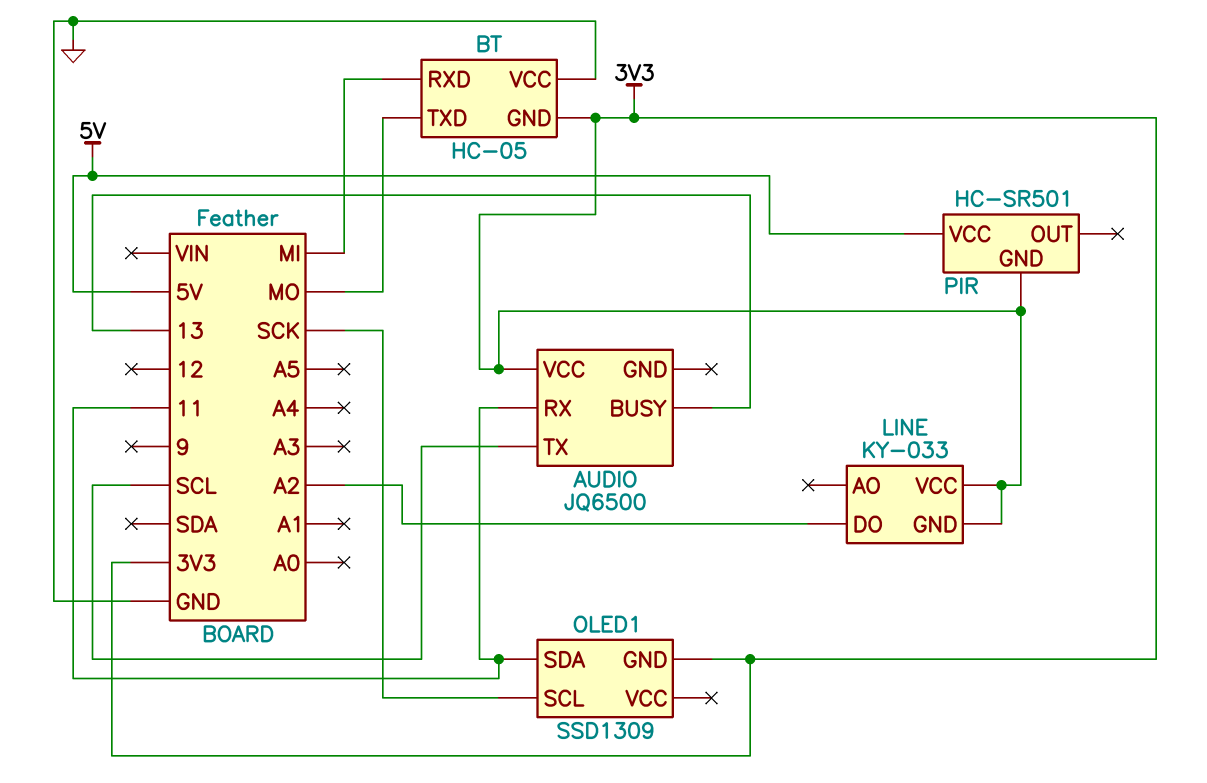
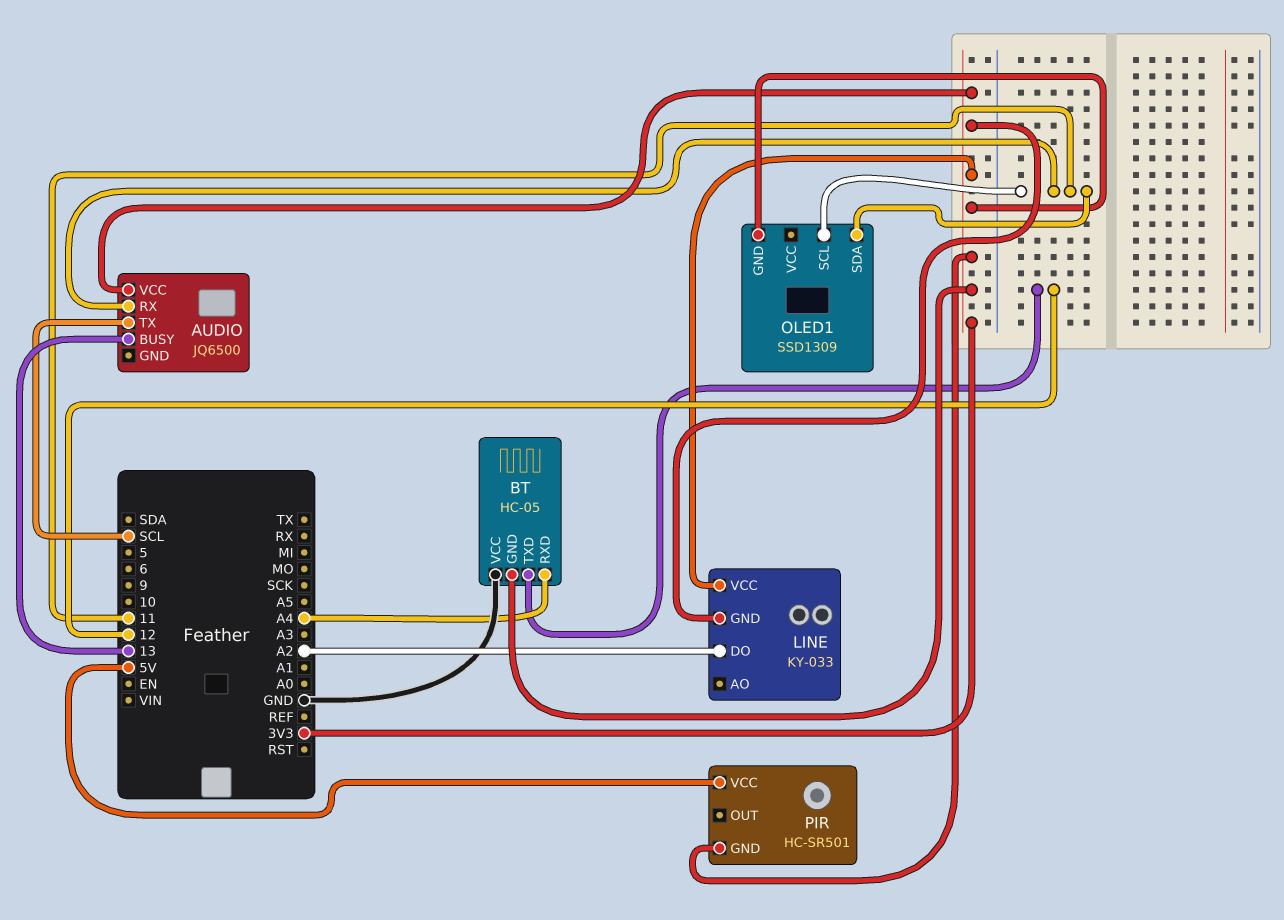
BT pin RXD: MI -> A4
BT pin TXD: MO -> 12
OLED1 pin SCL: SCK -> 11

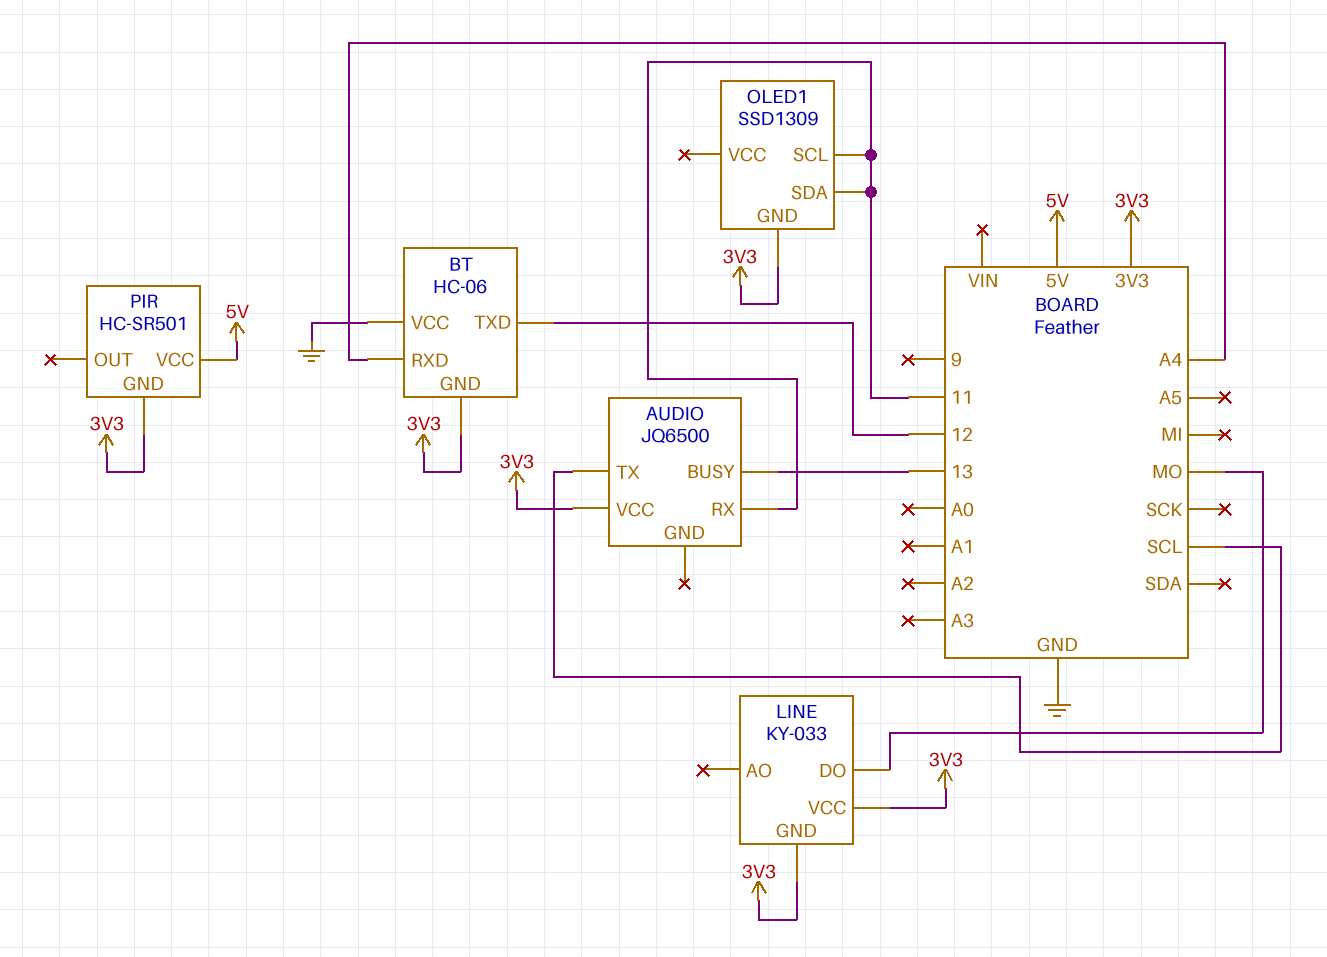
BT: HC-05 -> HC-06
LINE pin DO: A2 -> MO

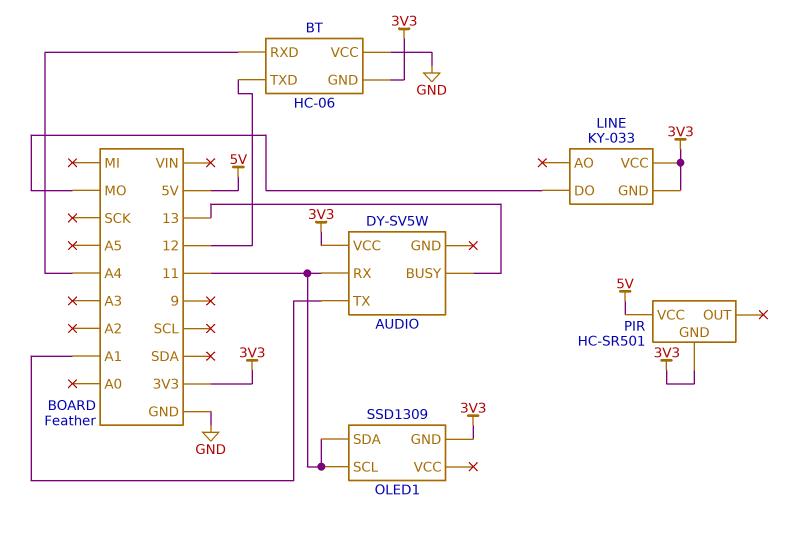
AUDIO: JQ6500 -> DY-SV5W
AUDIO pin TX: SCL -> A1

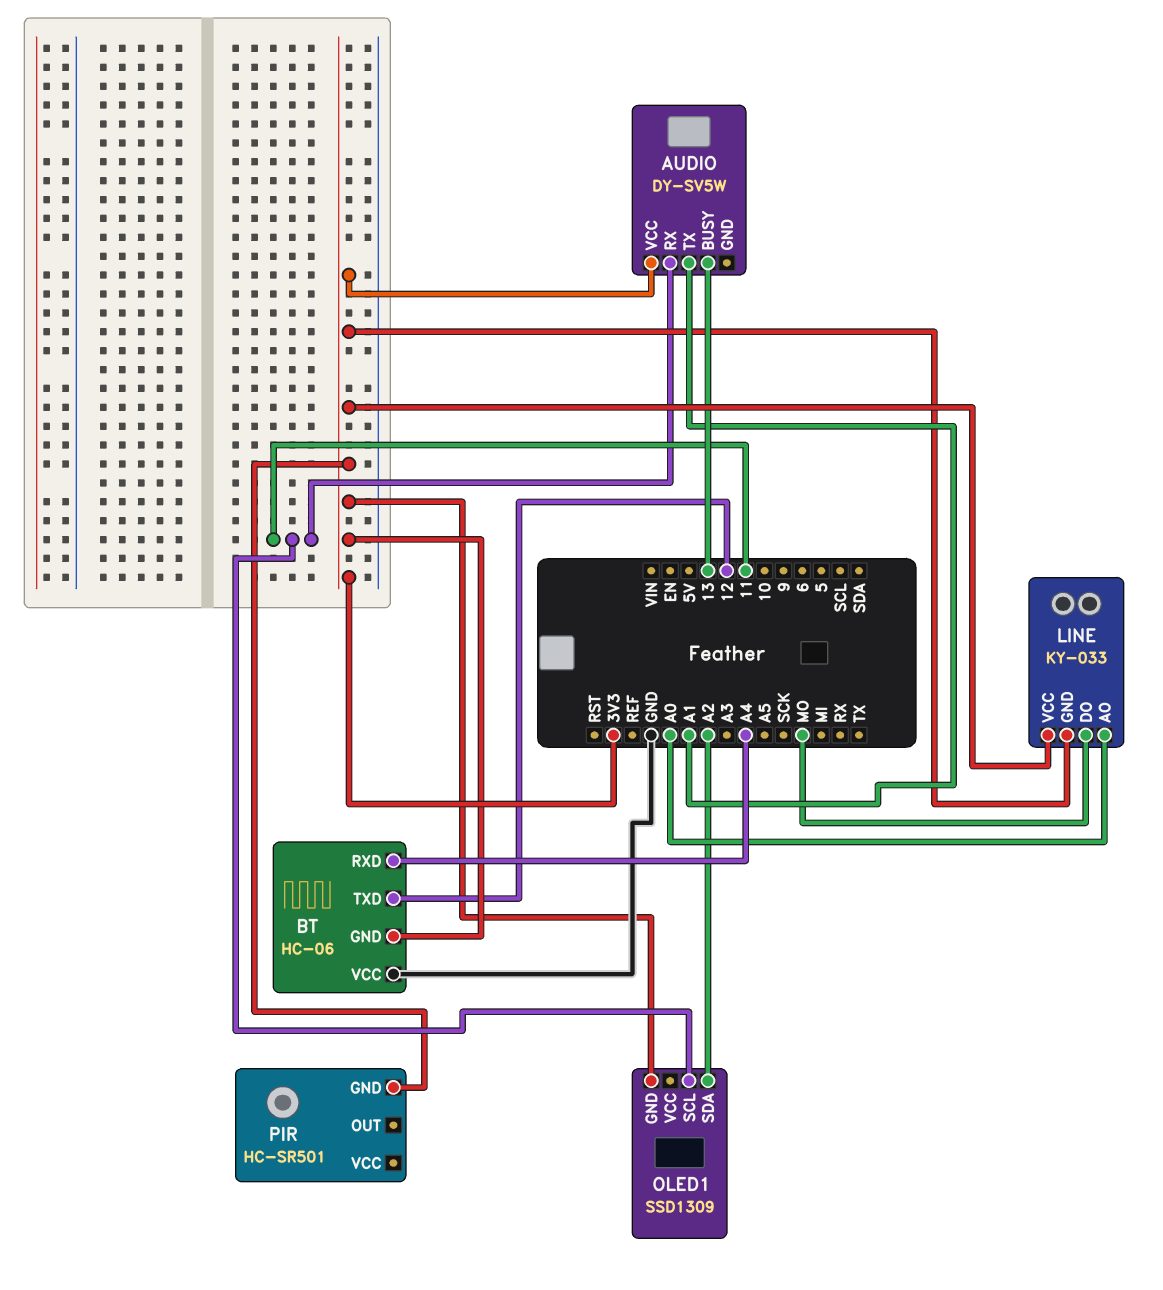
LINE pin AO: none -> A0
OLED1 pin SDA: 11 -> A2
PIR pin VCC: 5V -> none

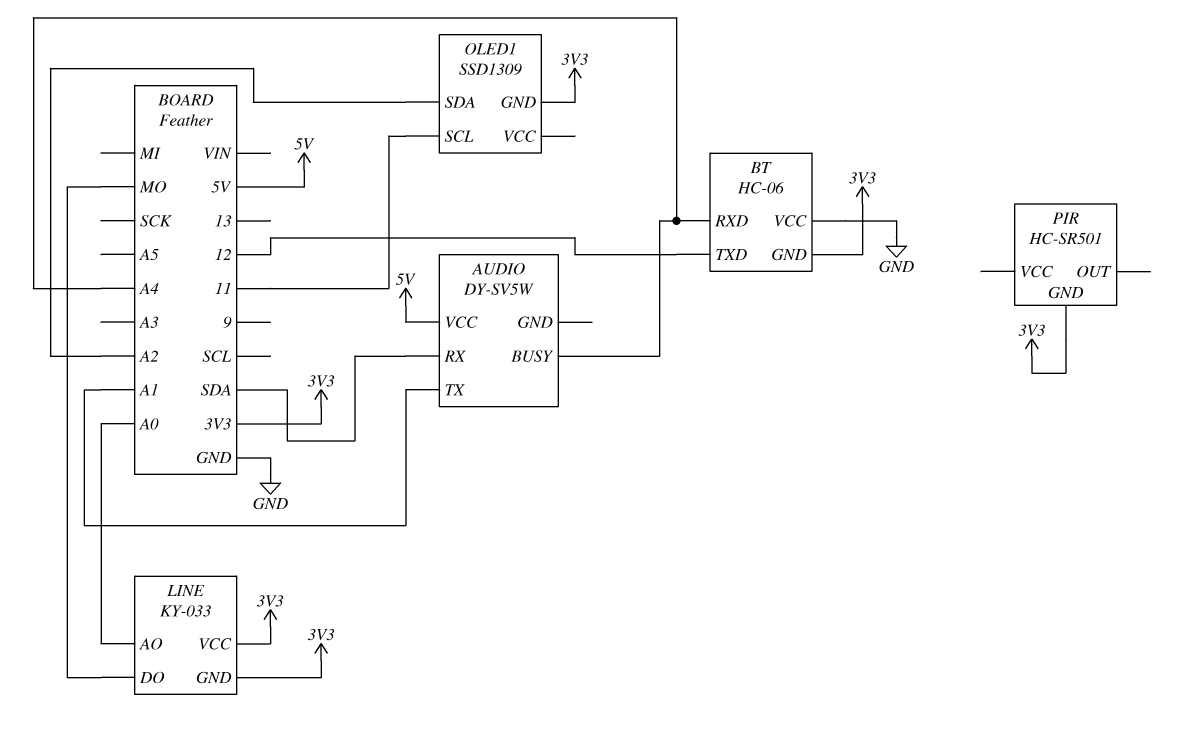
AUDIO pin BUSY: 13 -> A4
AUDIO pin RX: 11 -> SDA
AUDIO pin VCC: 3V3 -> 5V

